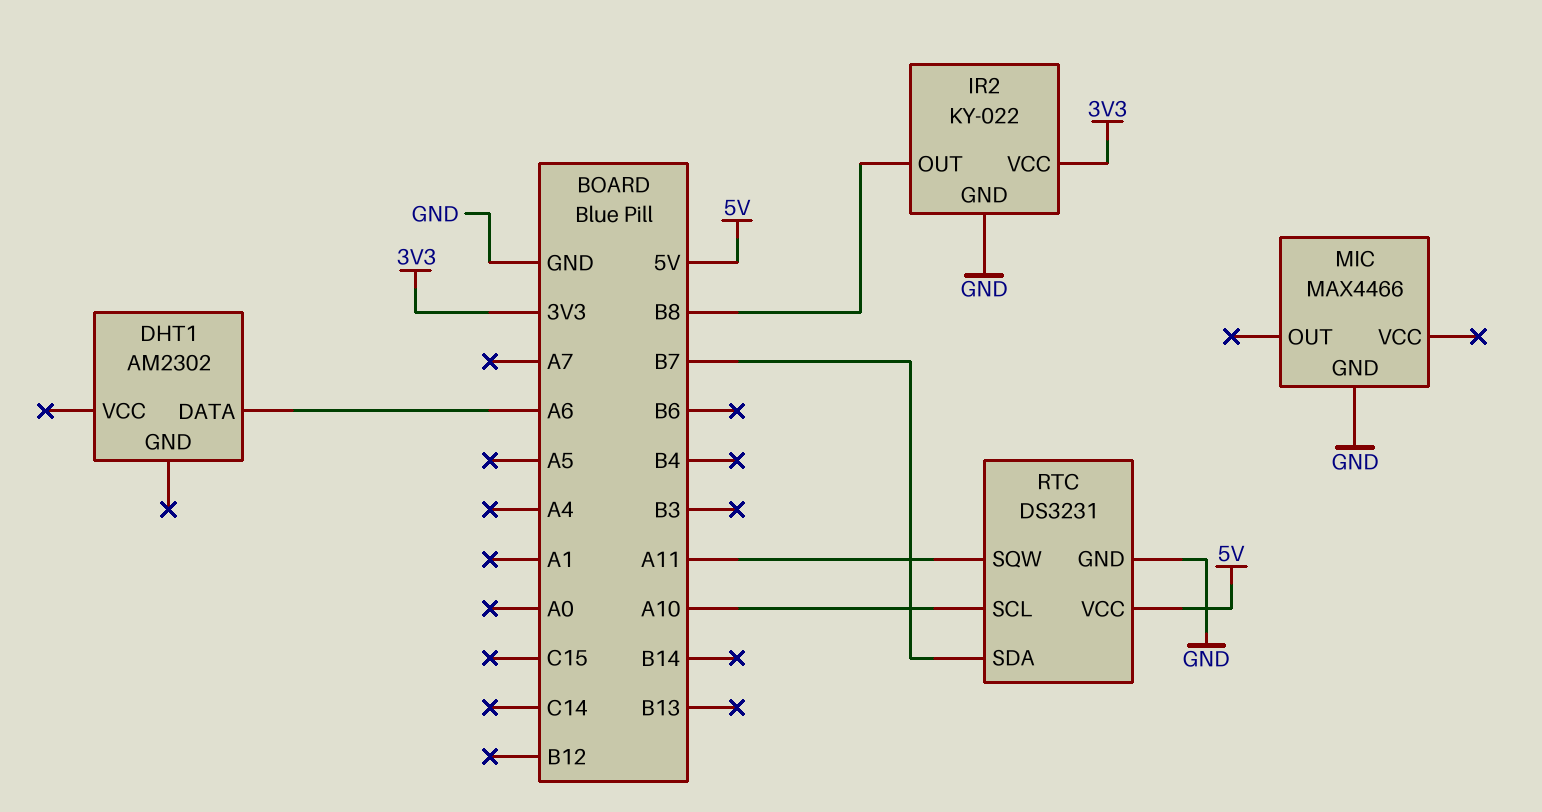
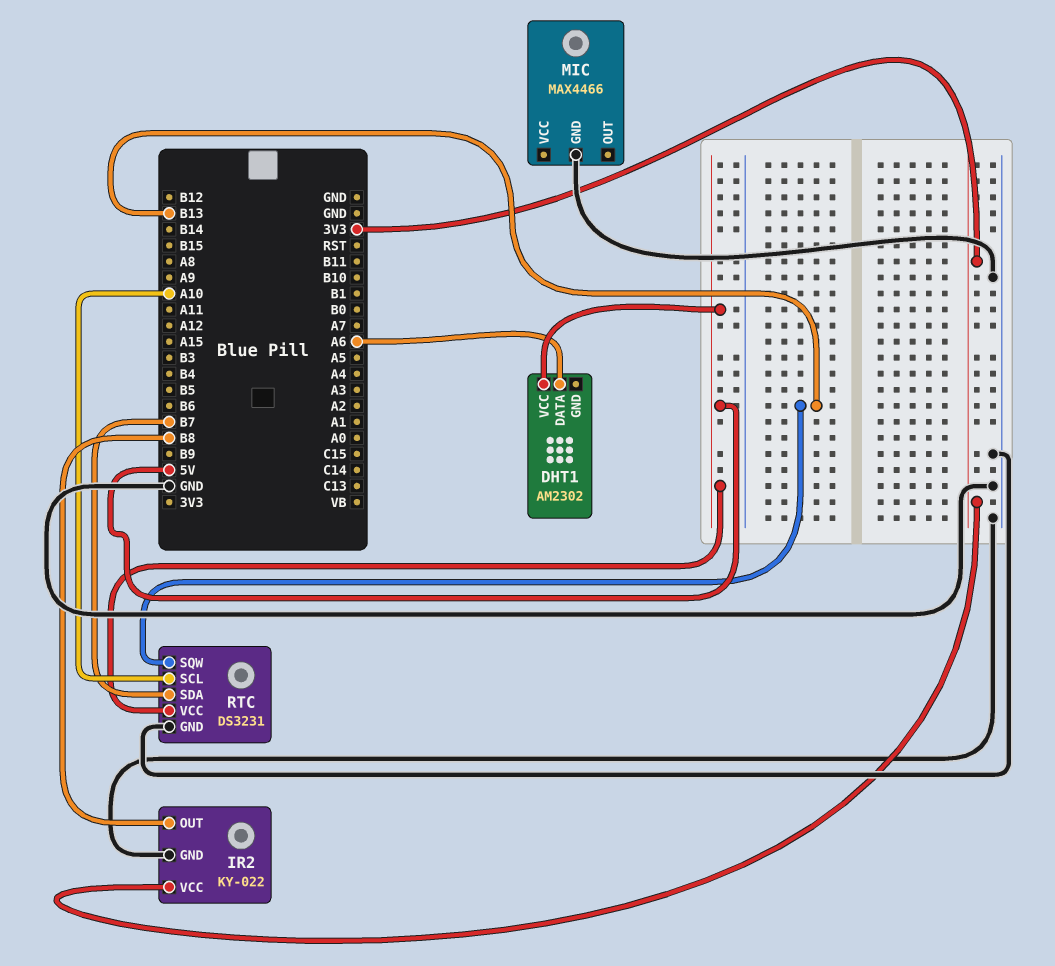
DHT1 pin VCC: none -> 5V
RTC pin SQW: A11 -> B13

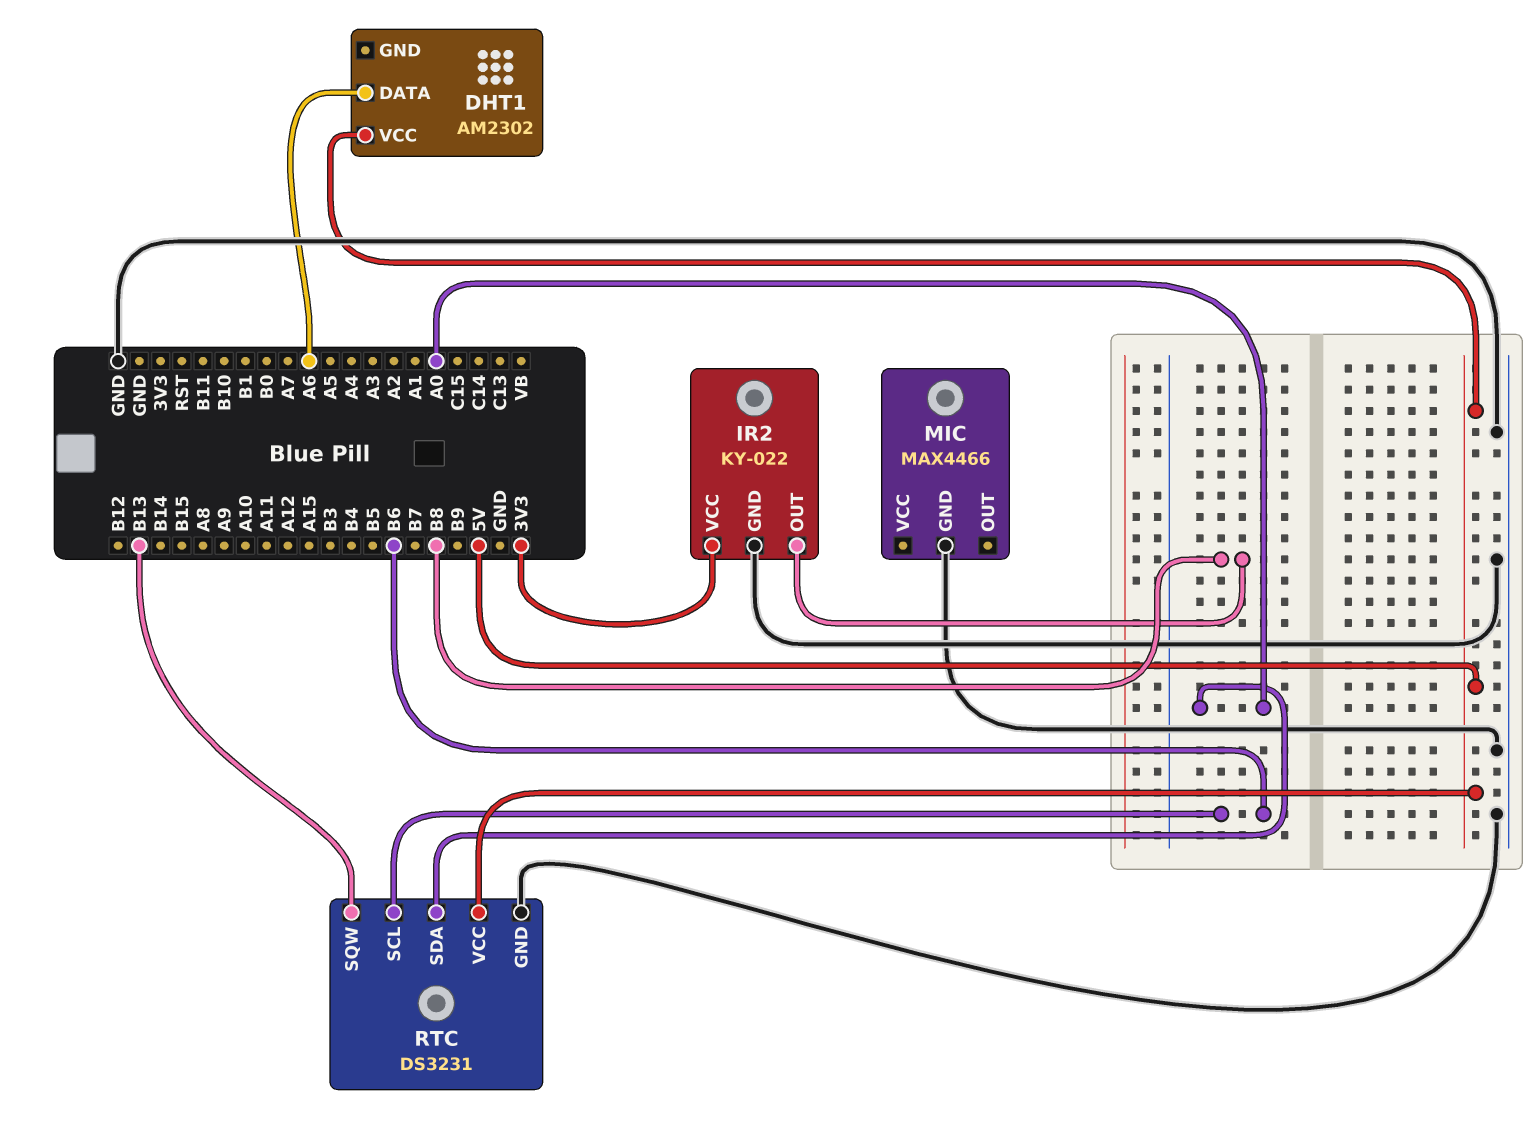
RTC pin SCL: A10 -> B6
RTC pin SDA: B7 -> A0

